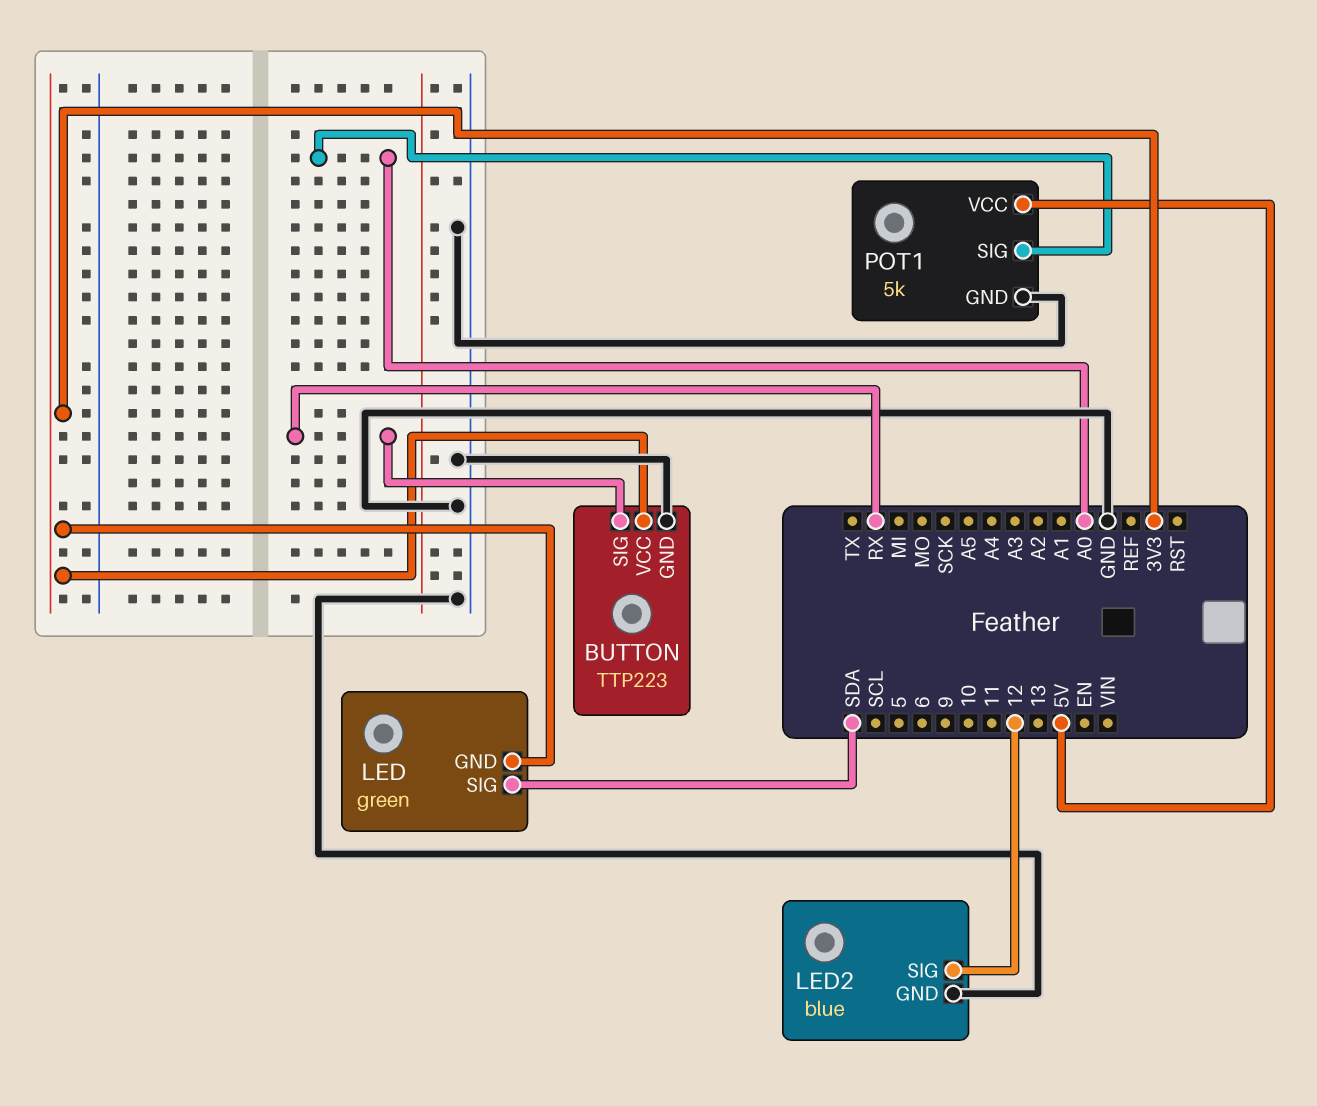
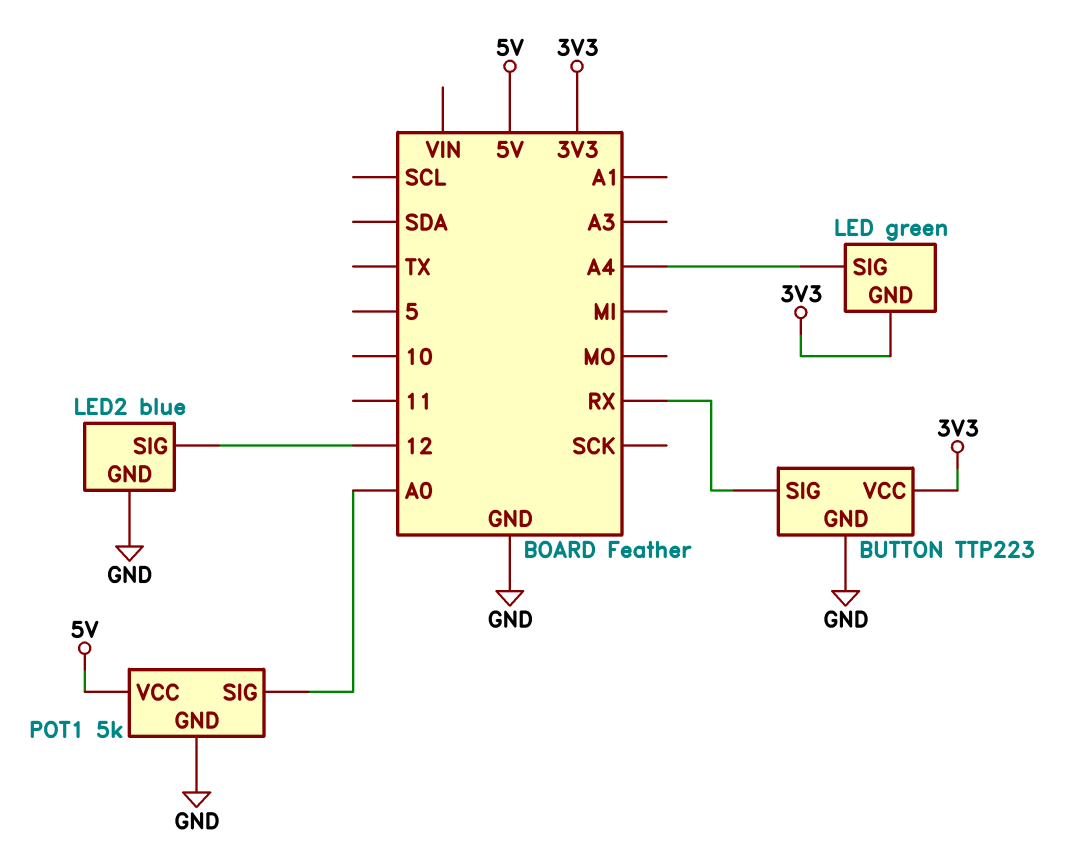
LED pin SIG: SDA -> A4

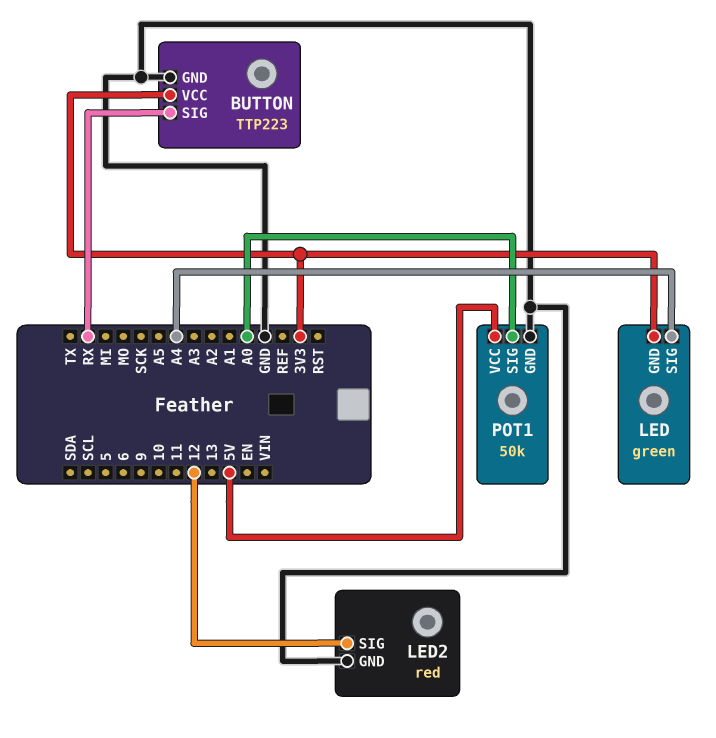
LED2: blue -> red
POT1: 5k -> 50k

